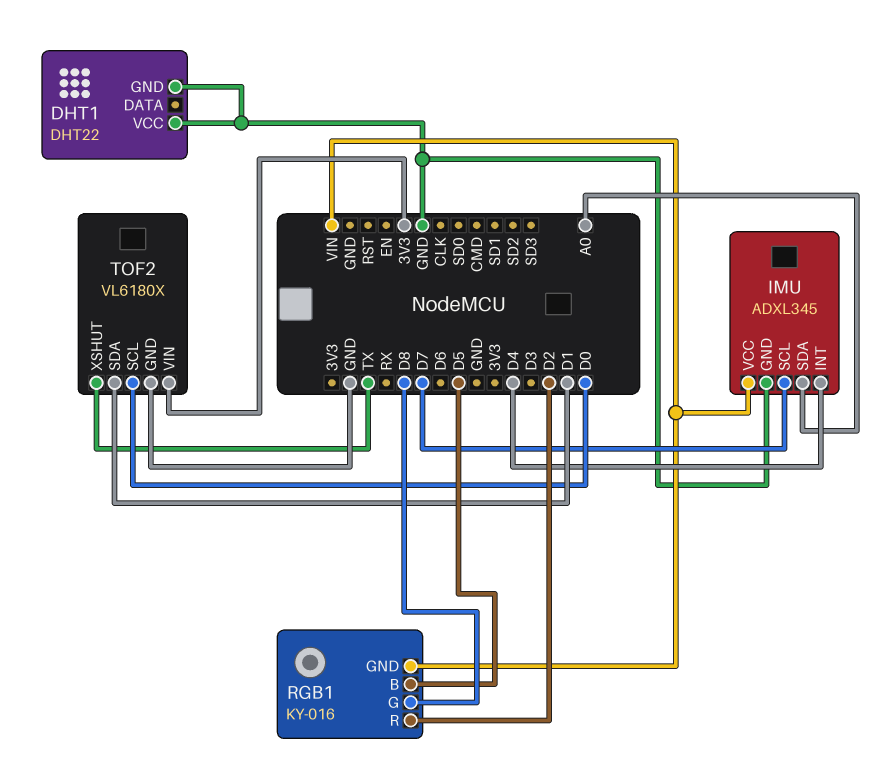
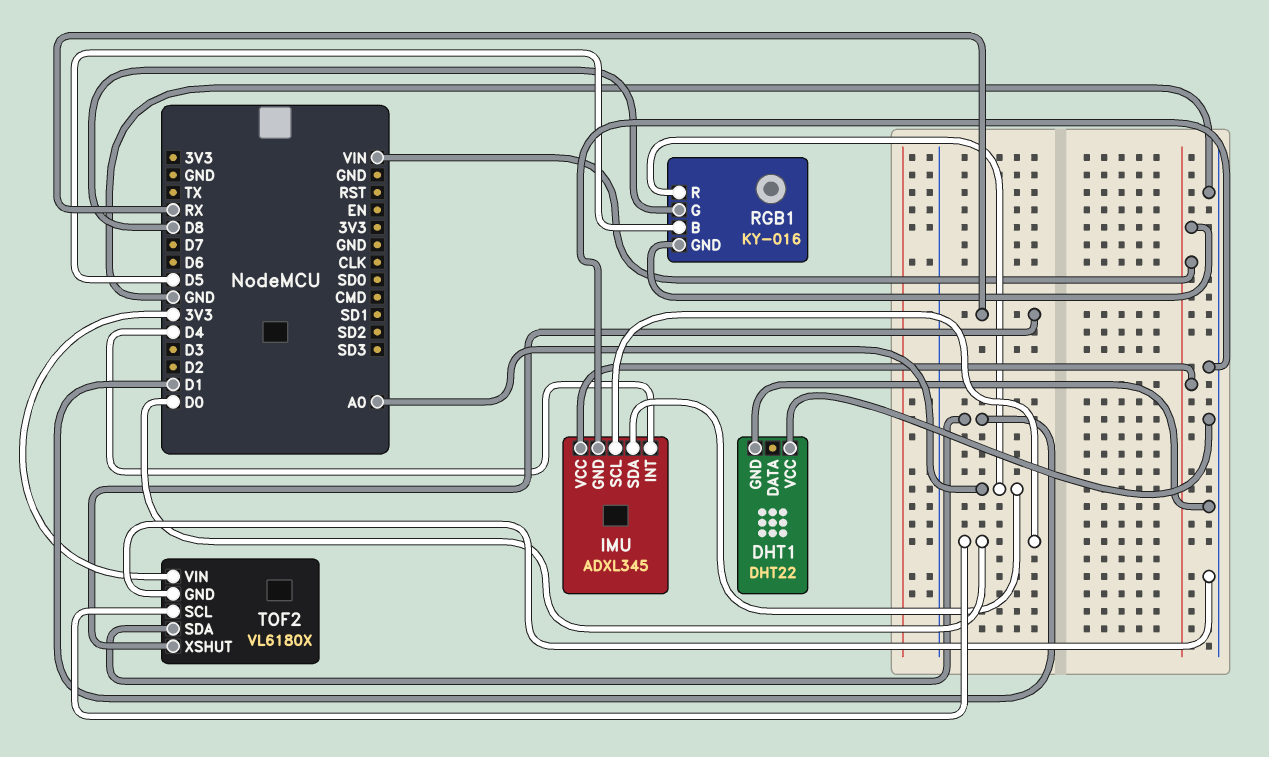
IMU pin SCL: D7 -> D0
RGB1 pin R: D2 -> A0
TOF2 pin XSHUT: TX -> RX

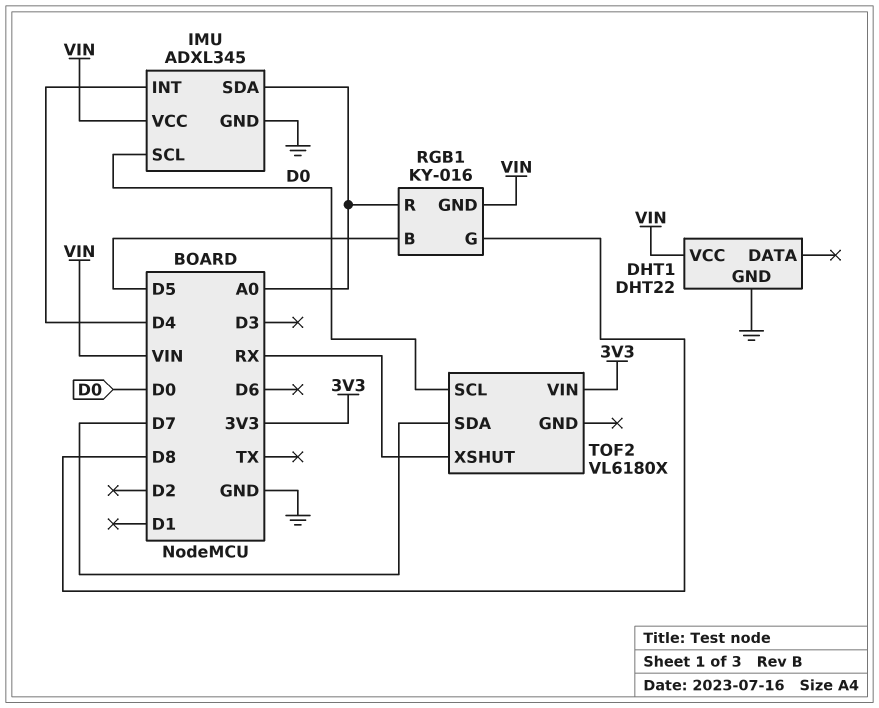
DHT1 pin VCC: GND -> VIN
TOF2 pin GND: GND -> none
TOF2 pin SDA: D1 -> D7

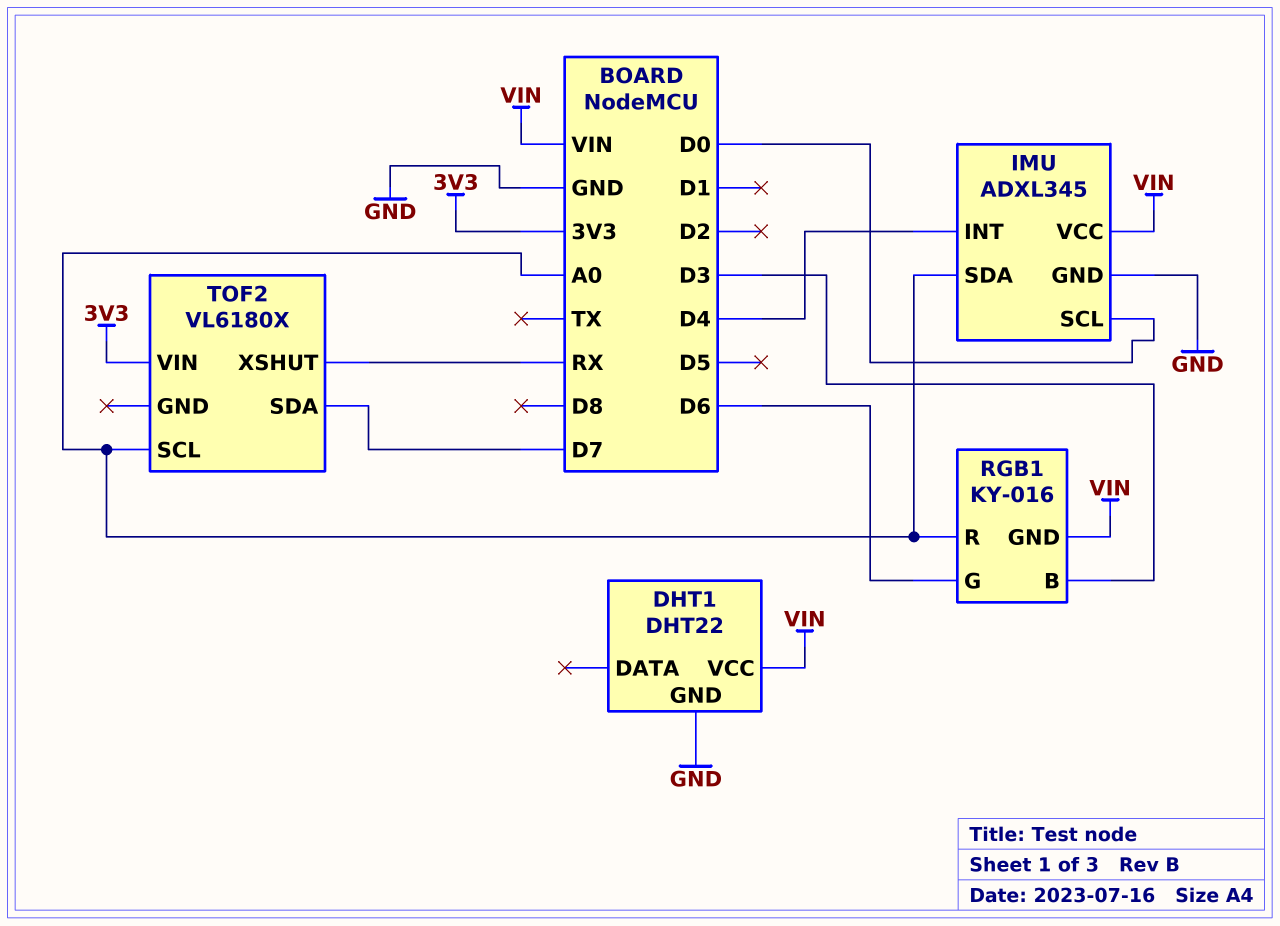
RGB1 pin B: D5 -> D3
RGB1 pin G: D8 -> D6
TOF2 pin SCL: D0 -> A0

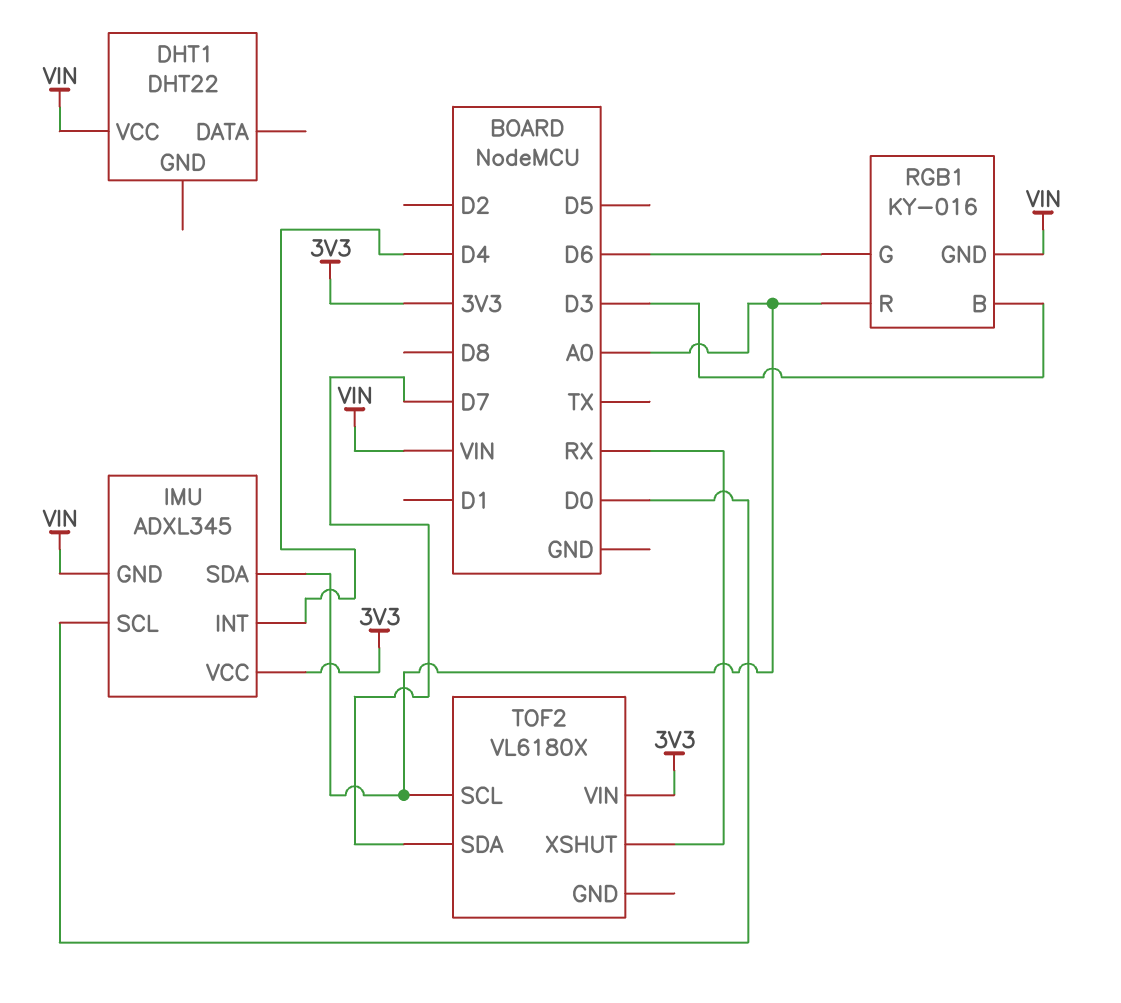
DHT1 pin GND: GND -> none
IMU pin GND: GND -> VIN
IMU pin VCC: VIN -> 3V3

